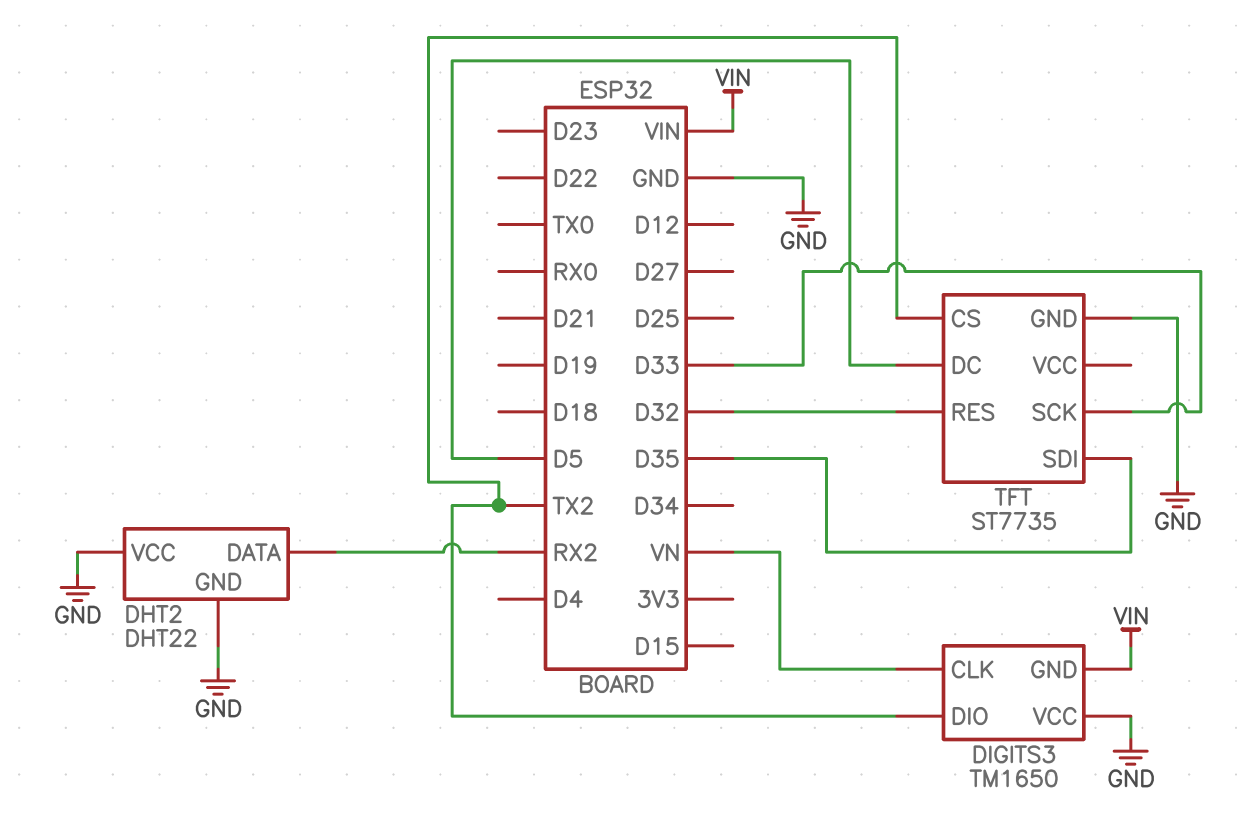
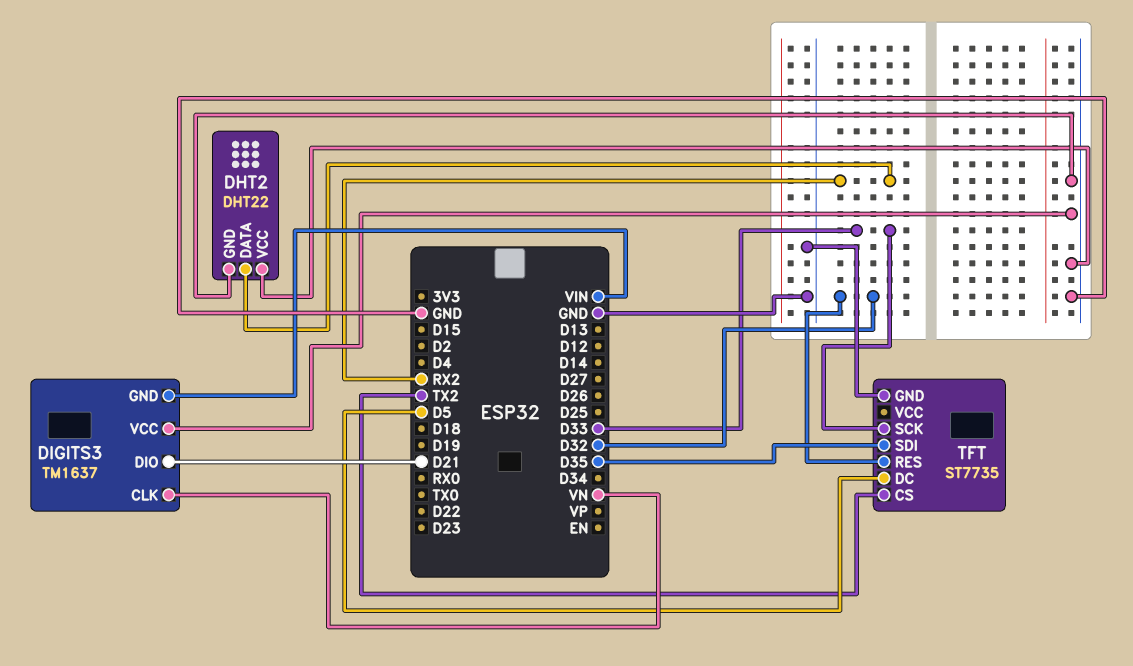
DIGITS3: TM1650 -> TM1637
DIGITS3 pin DIO: TX2 -> D21

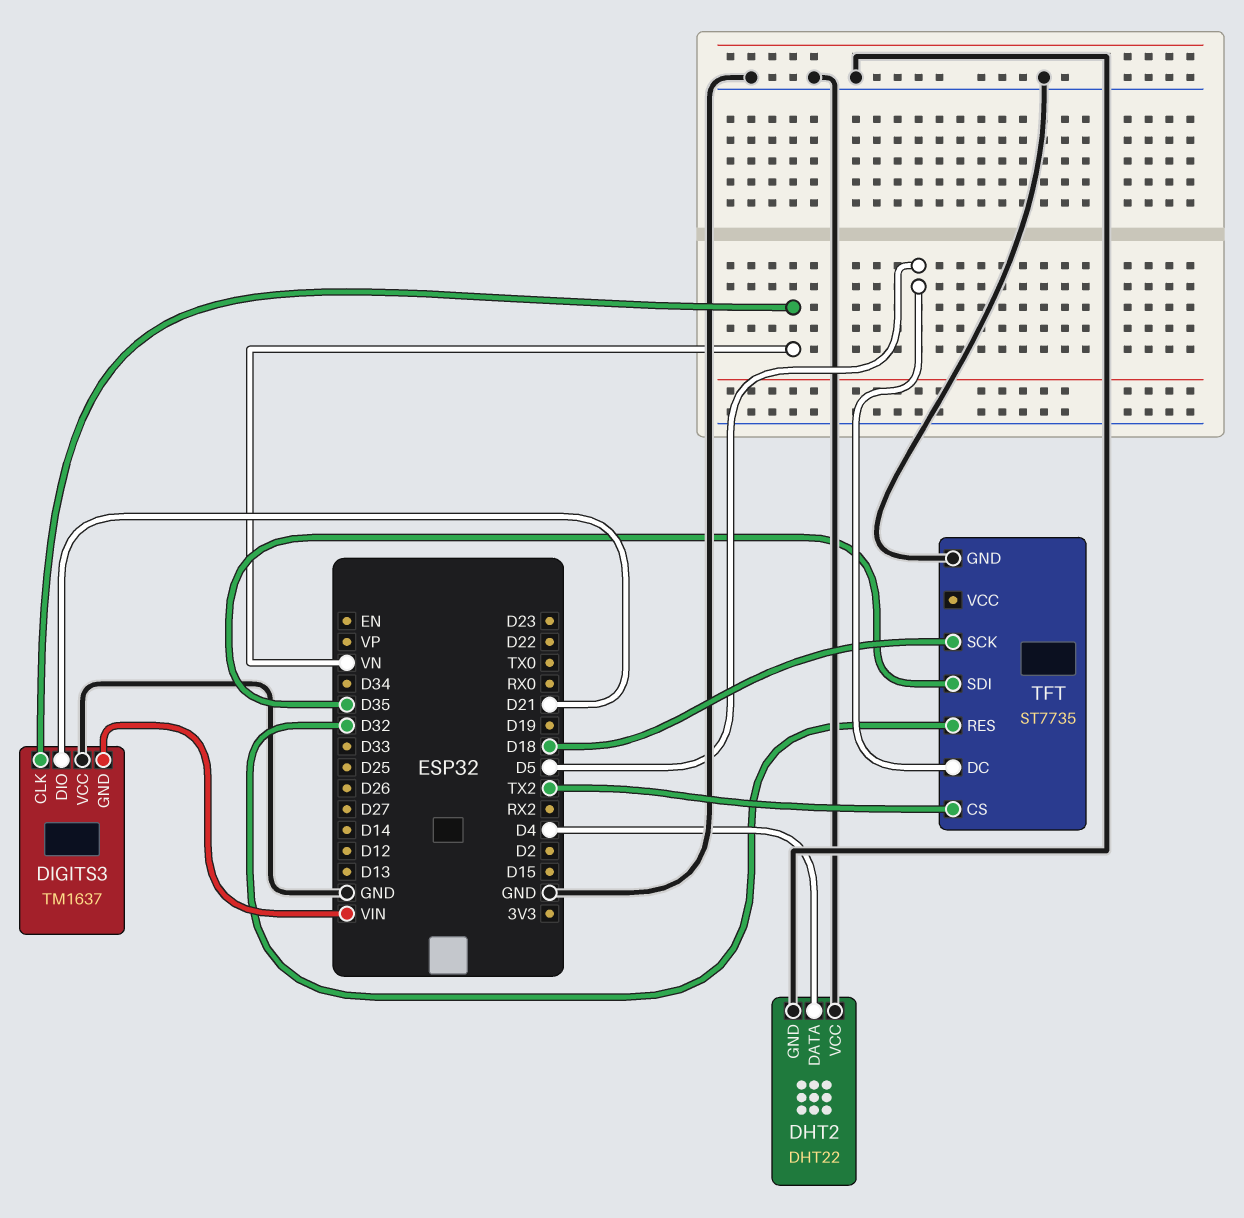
DHT2 pin DATA: RX2 -> D4
TFT pin SCK: D33 -> D18

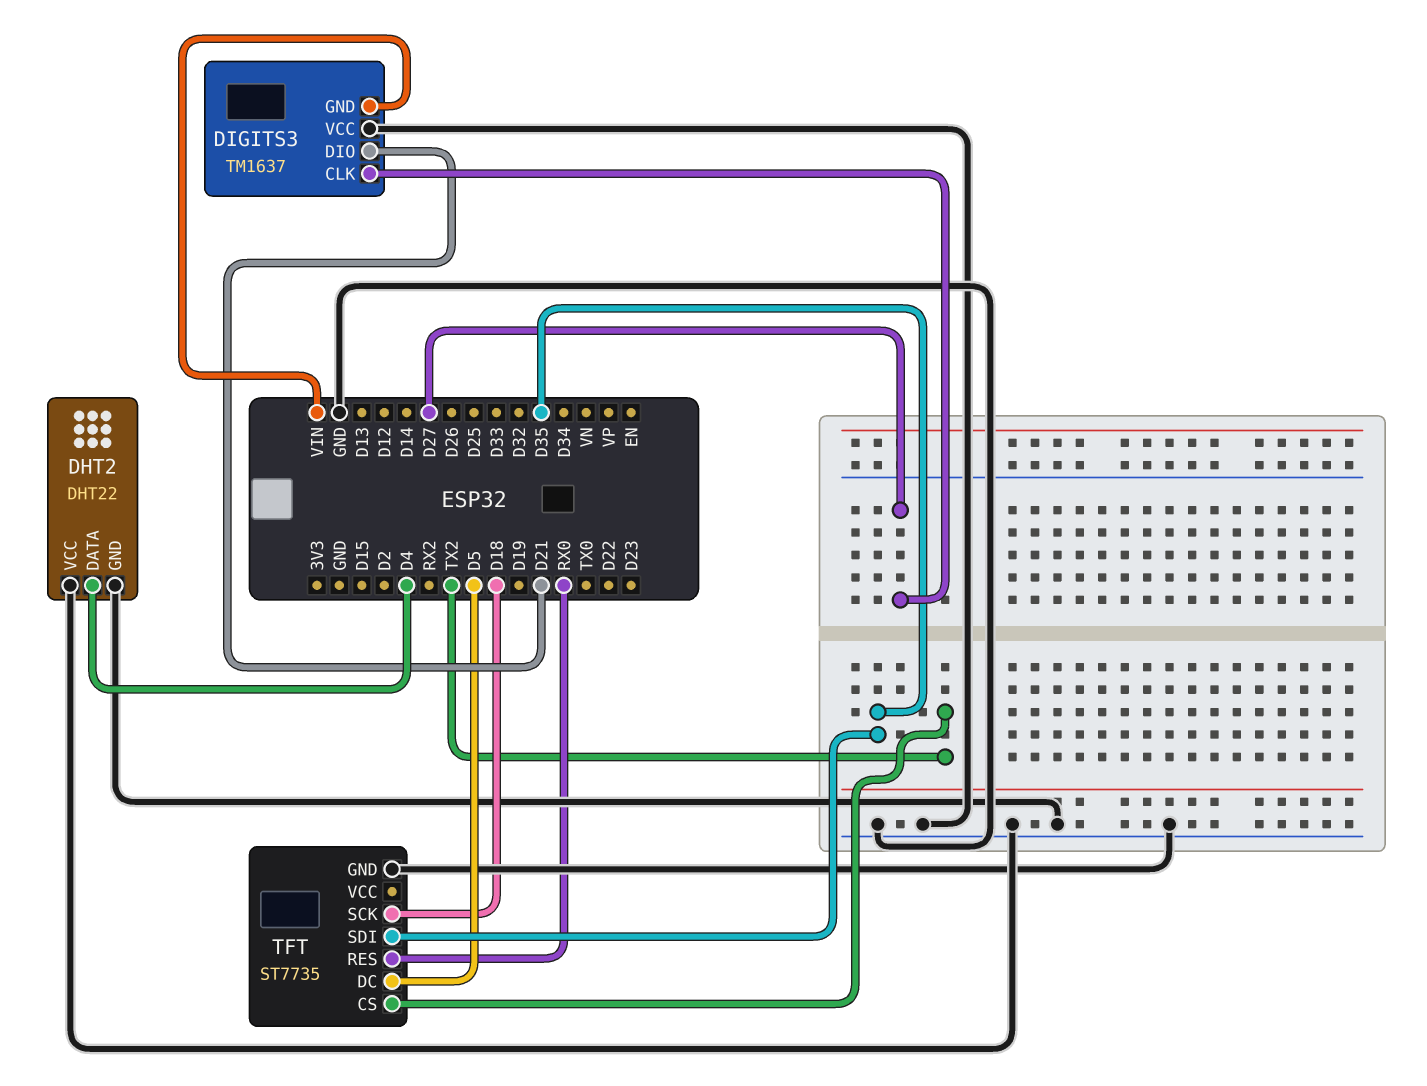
DIGITS3 pin CLK: VN -> D27
TFT pin RES: D32 -> RX0

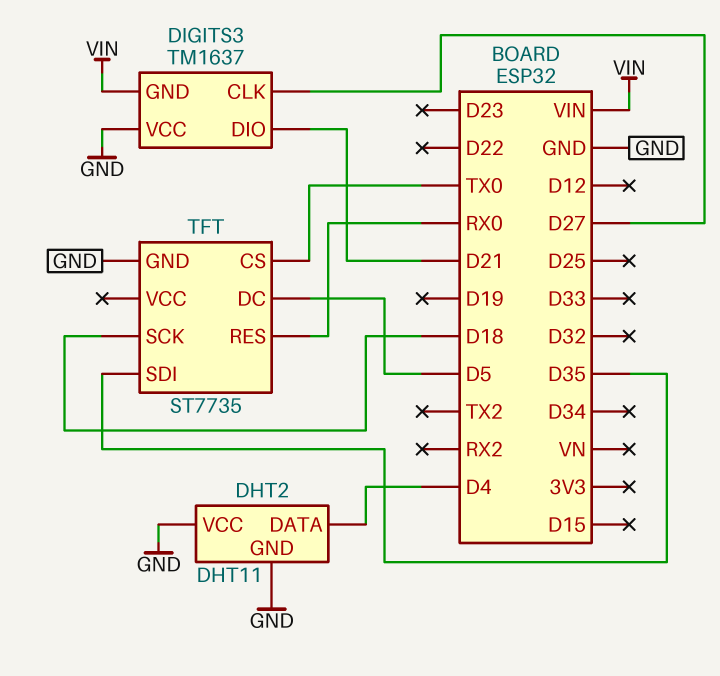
DHT2: DHT22 -> DHT11
TFT pin CS: TX2 -> TX0

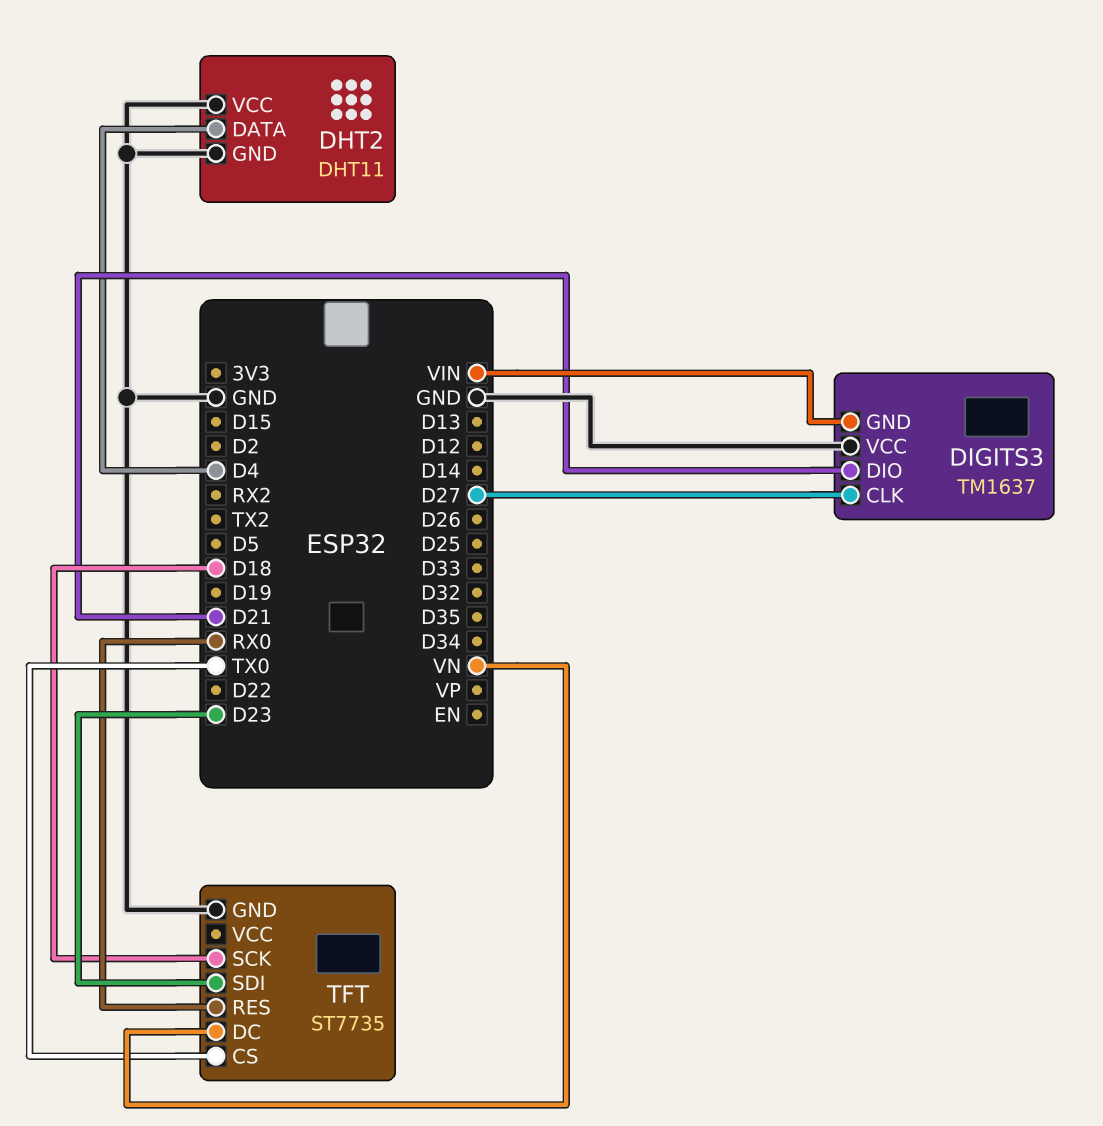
TFT pin DC: D5 -> VN
TFT pin SDI: D35 -> D23

